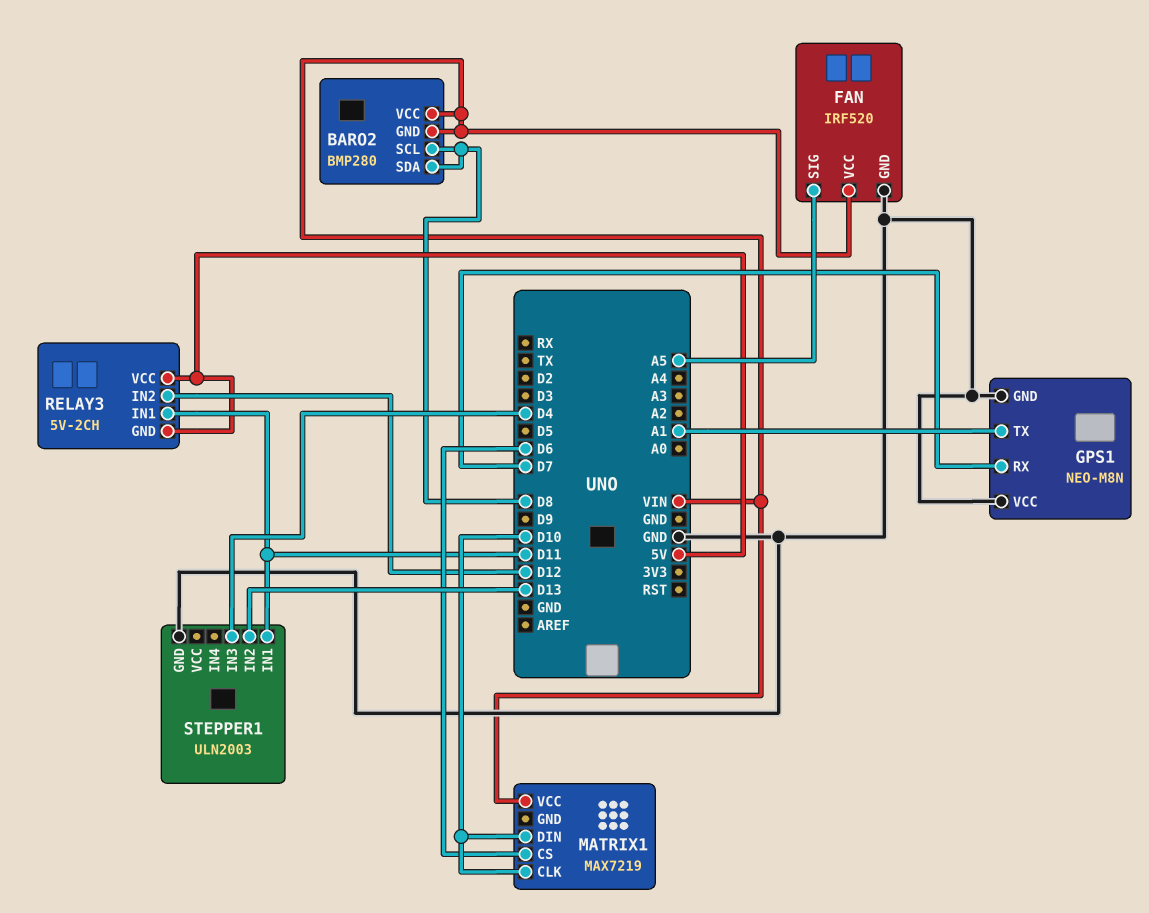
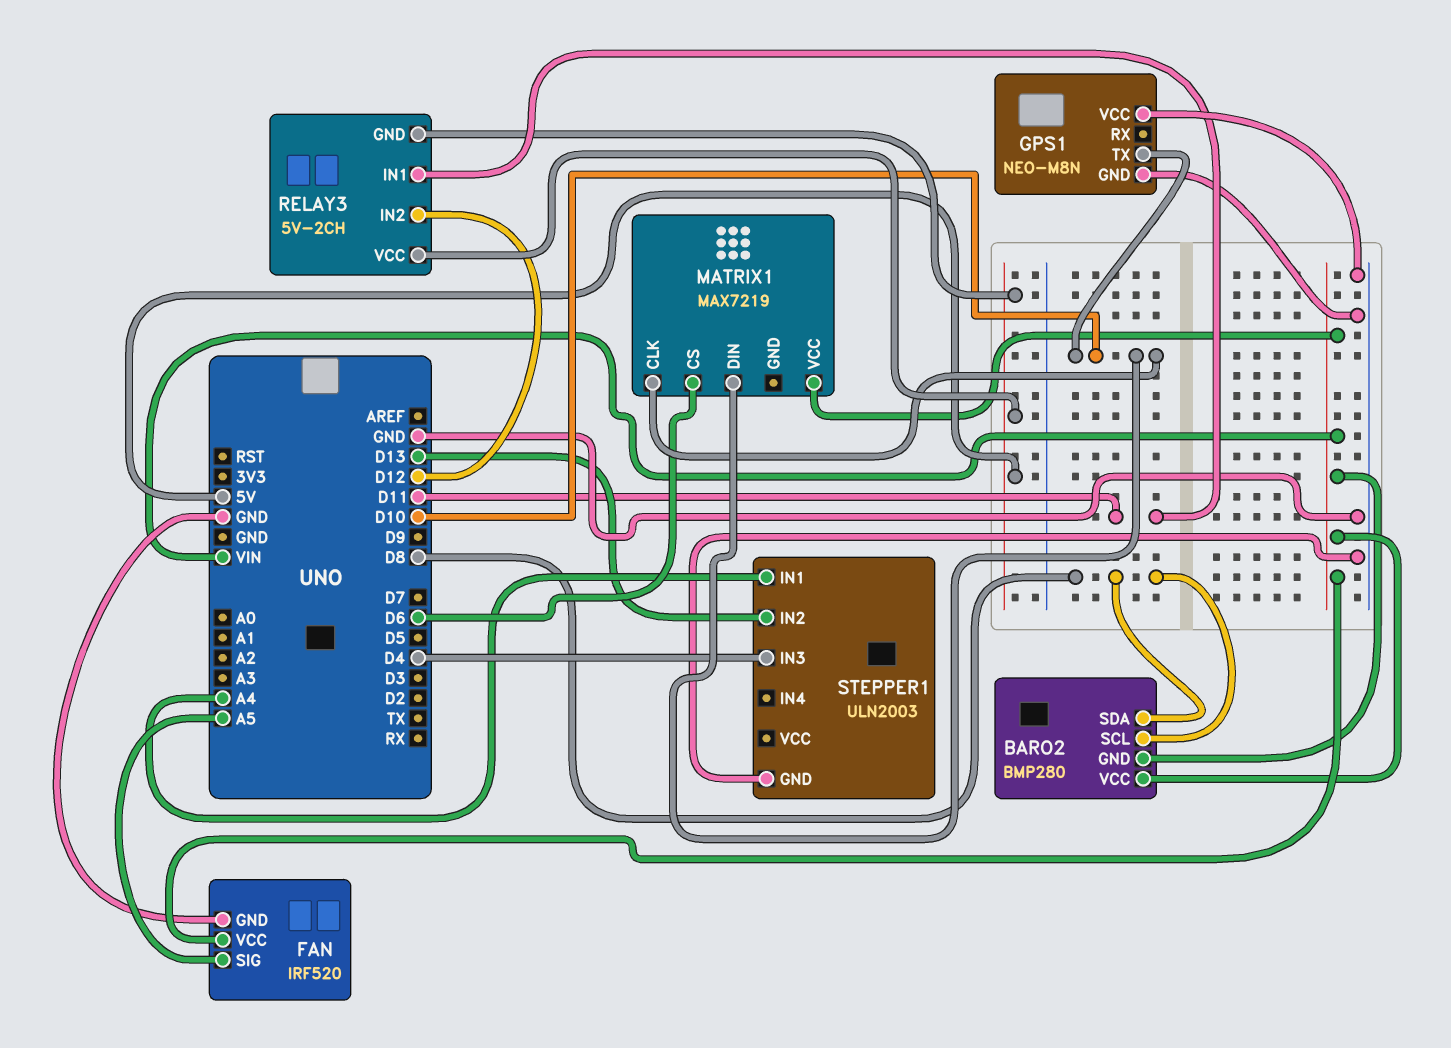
GPS1 pin RX: D7 -> none
GPS1 pin TX: A1 -> D10
STEPPER1 pin IN1: D11 -> A4

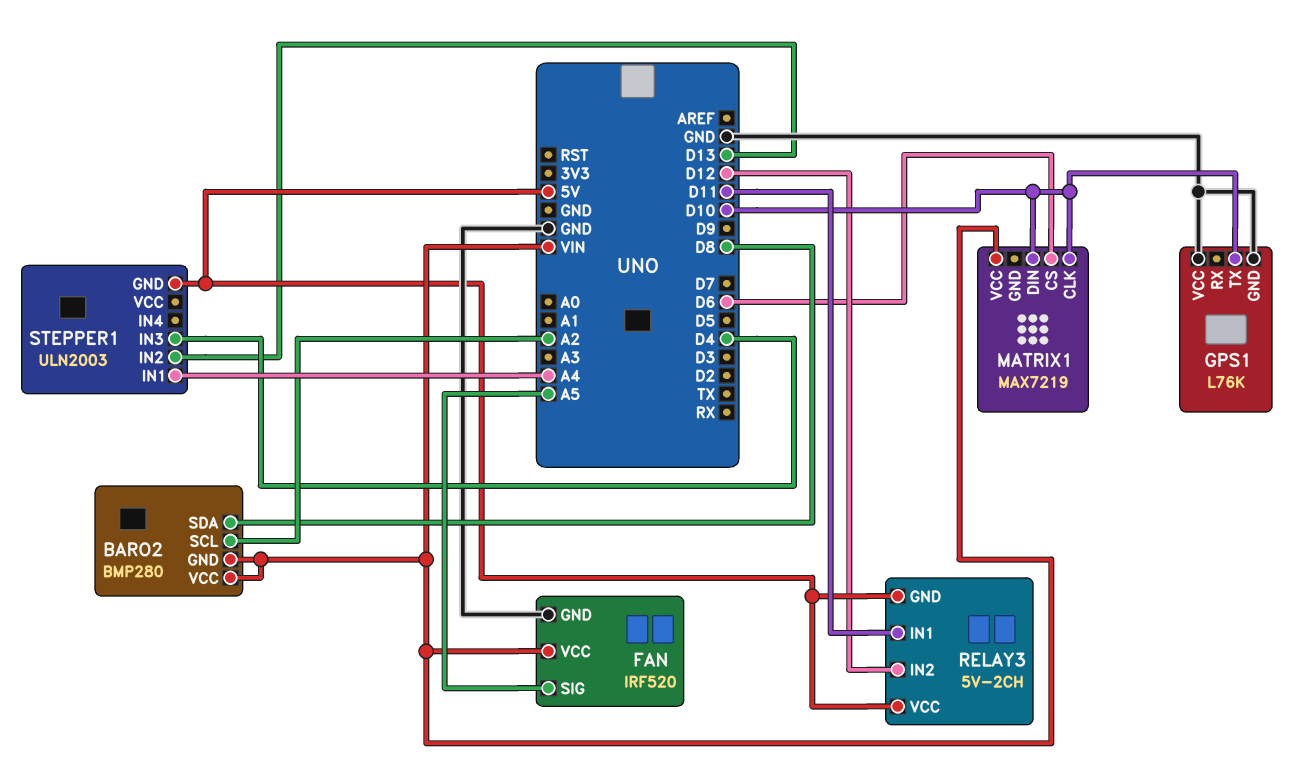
BARO2 pin SCL: D8 -> A2
GPS1: NEO-M8N -> L76K
STEPPER1 pin GND: GND -> 5V

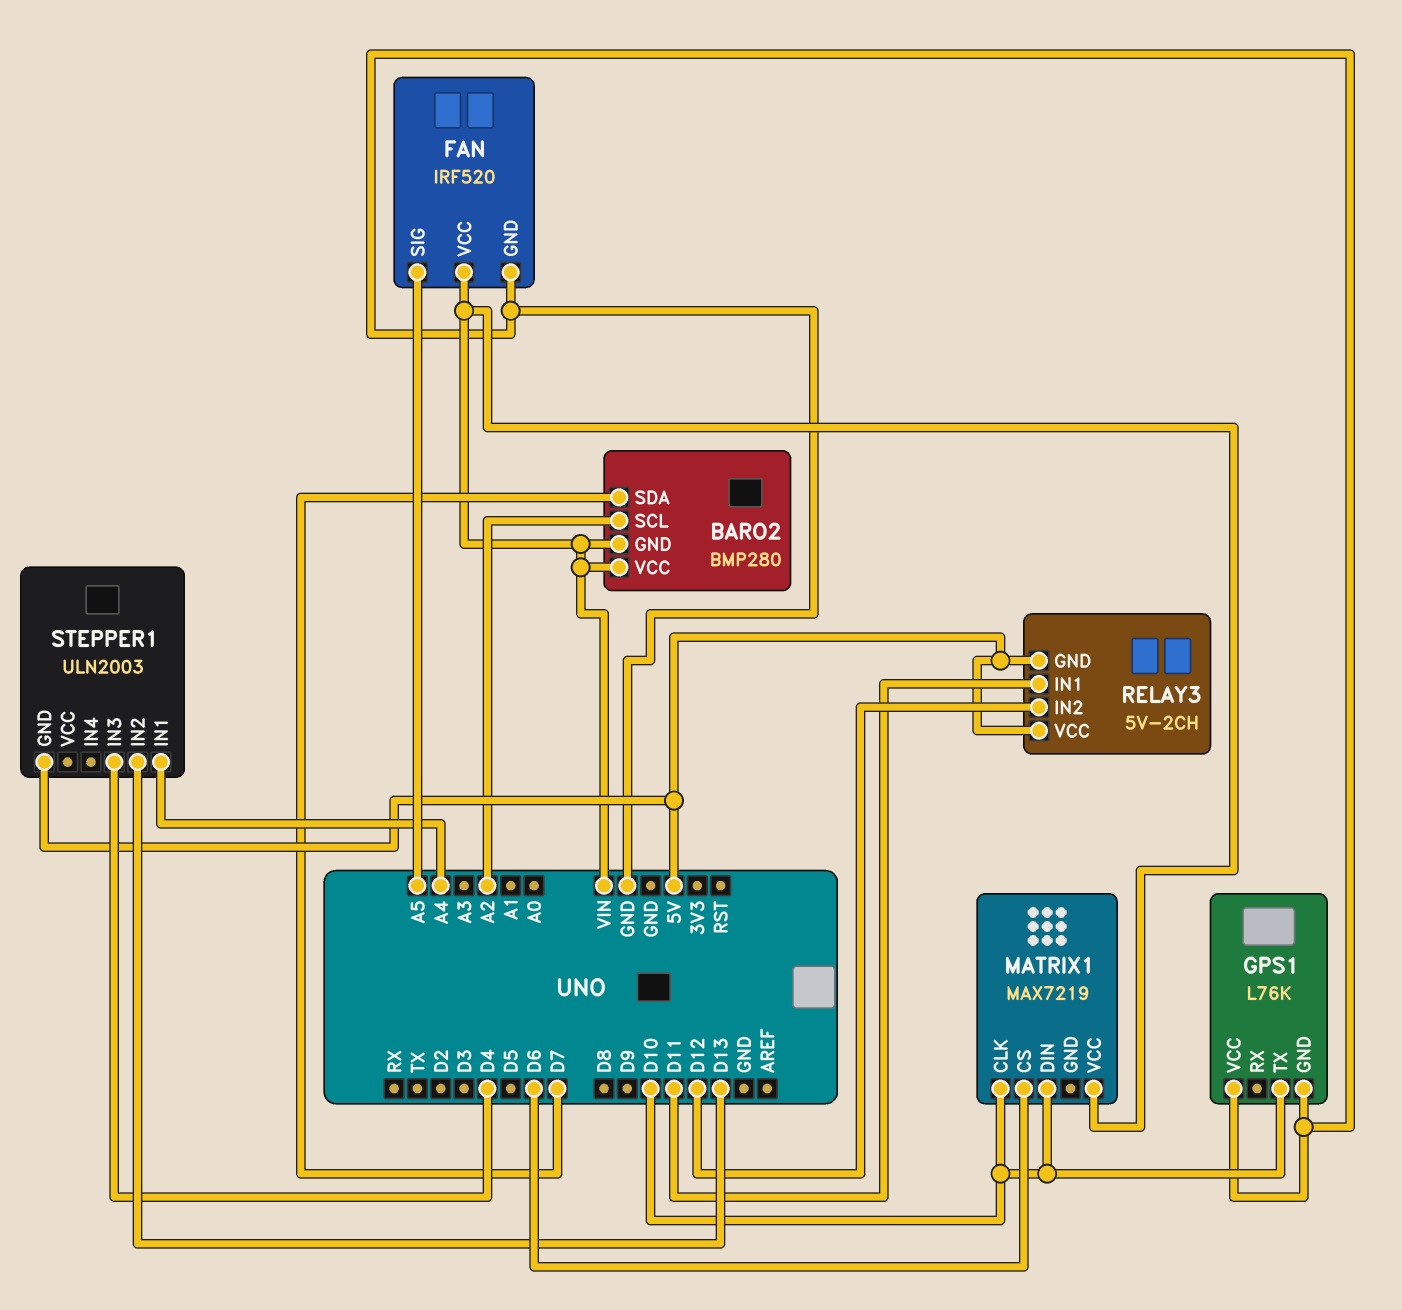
BARO2 pin SDA: D8 -> D7

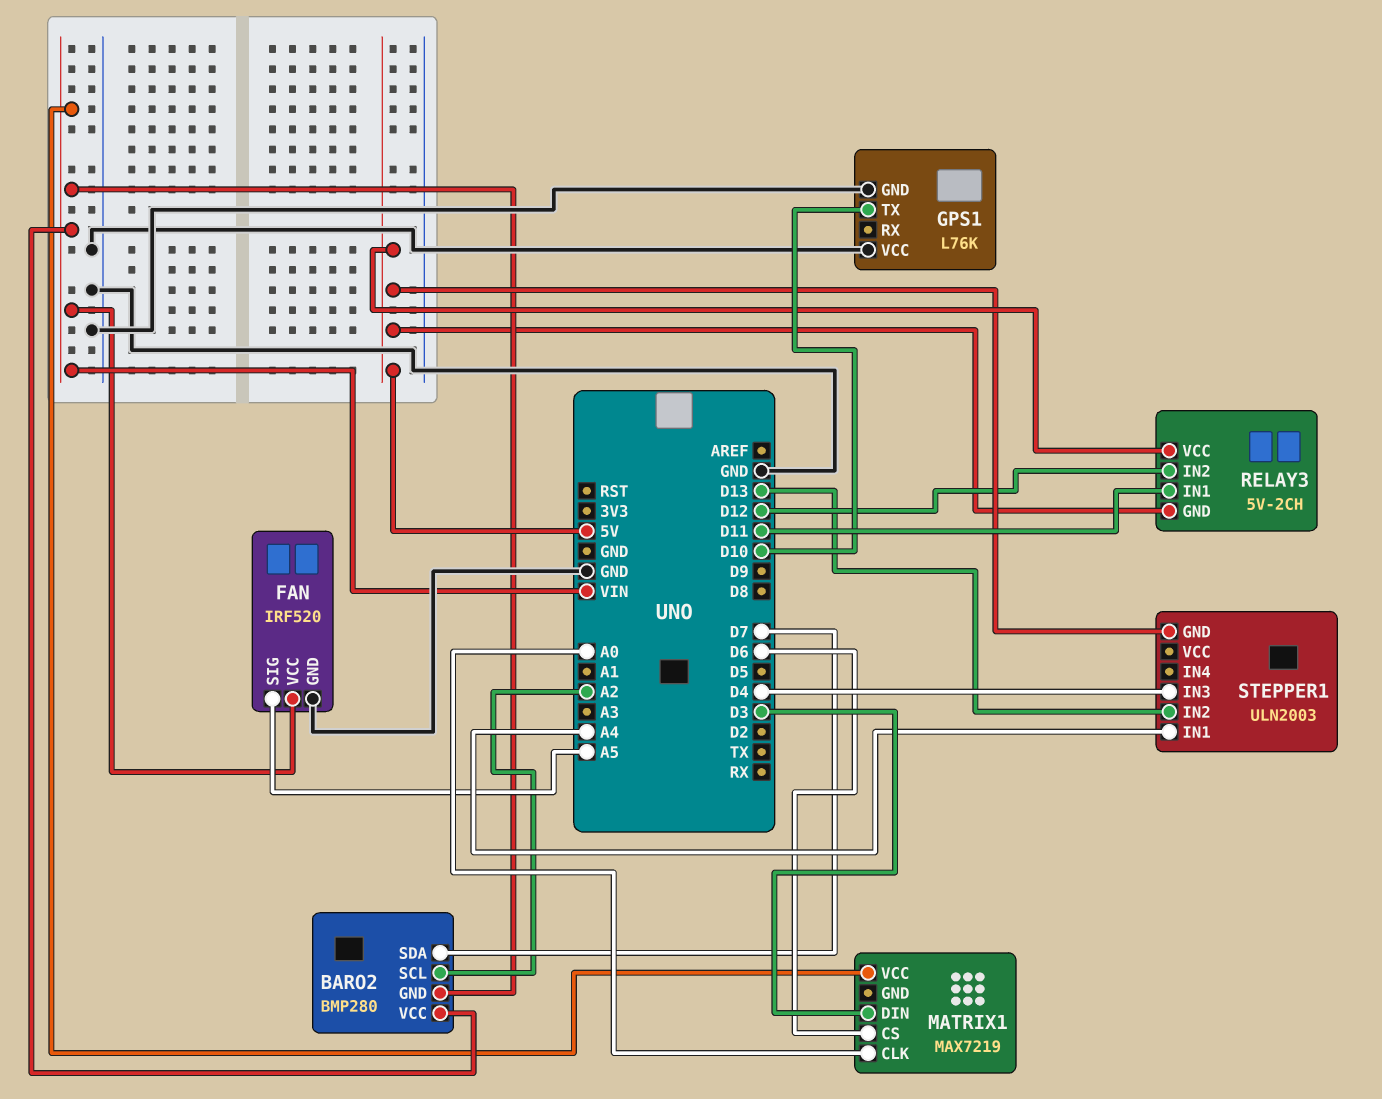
MATRIX1 pin CLK: D10 -> A0
MATRIX1 pin DIN: D10 -> D3

